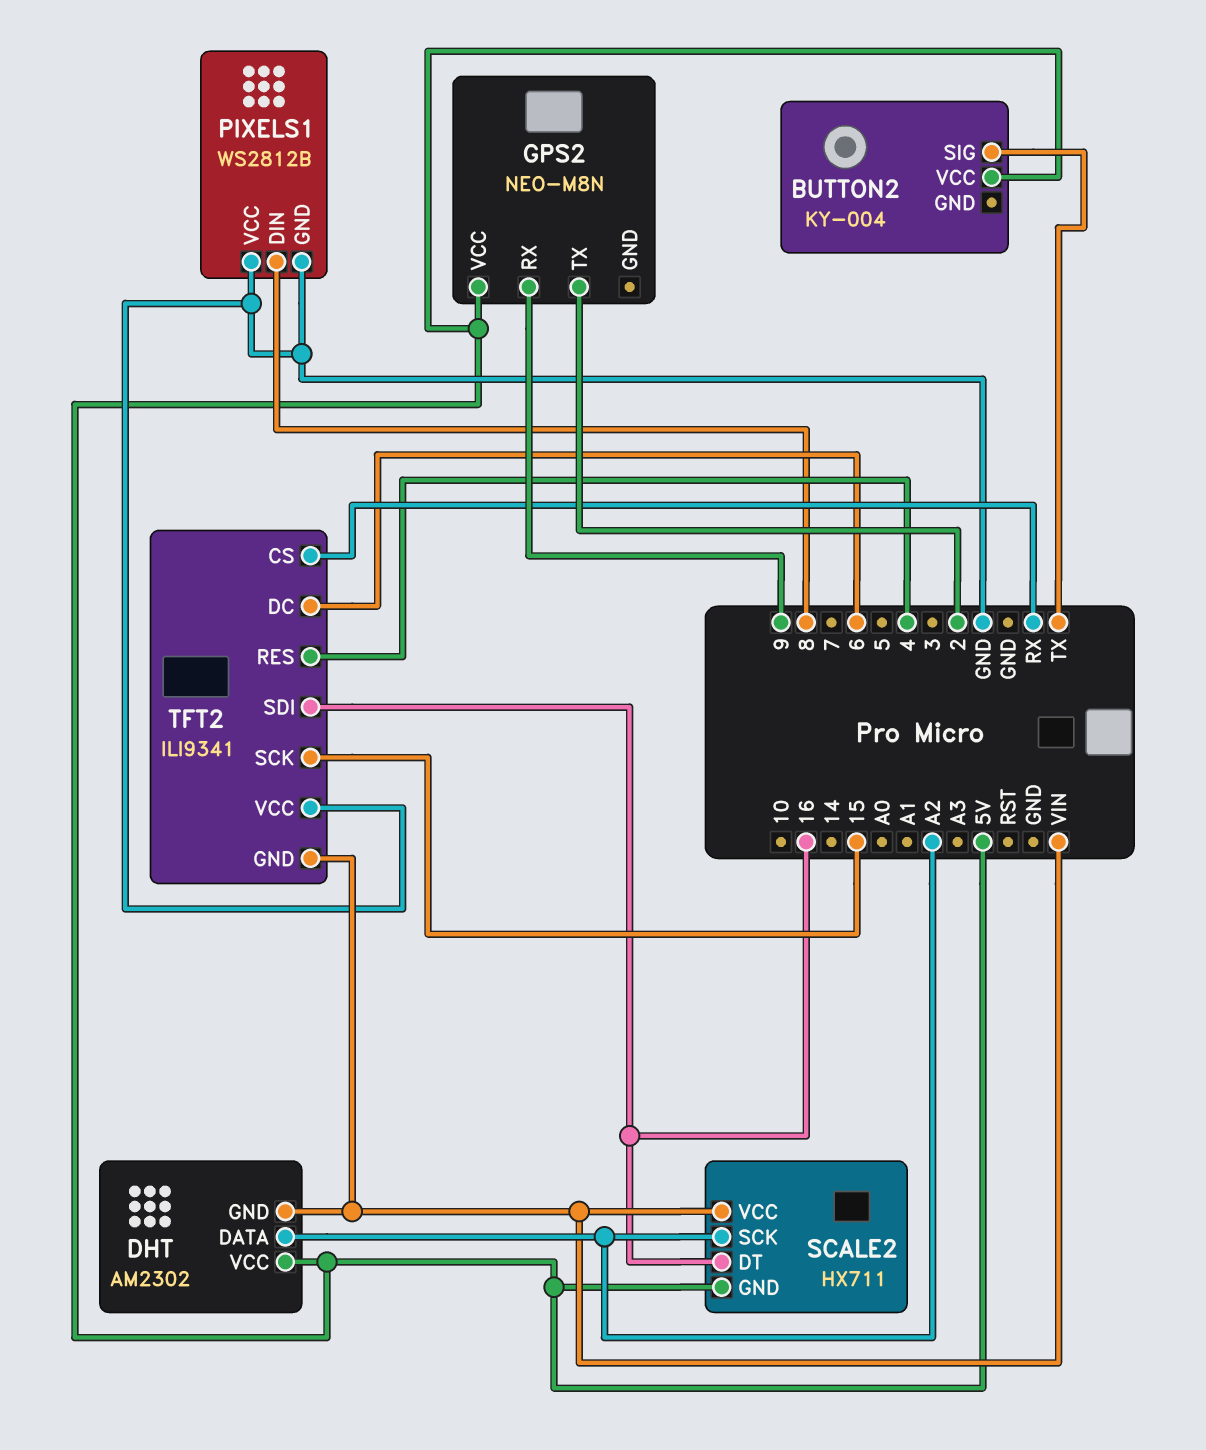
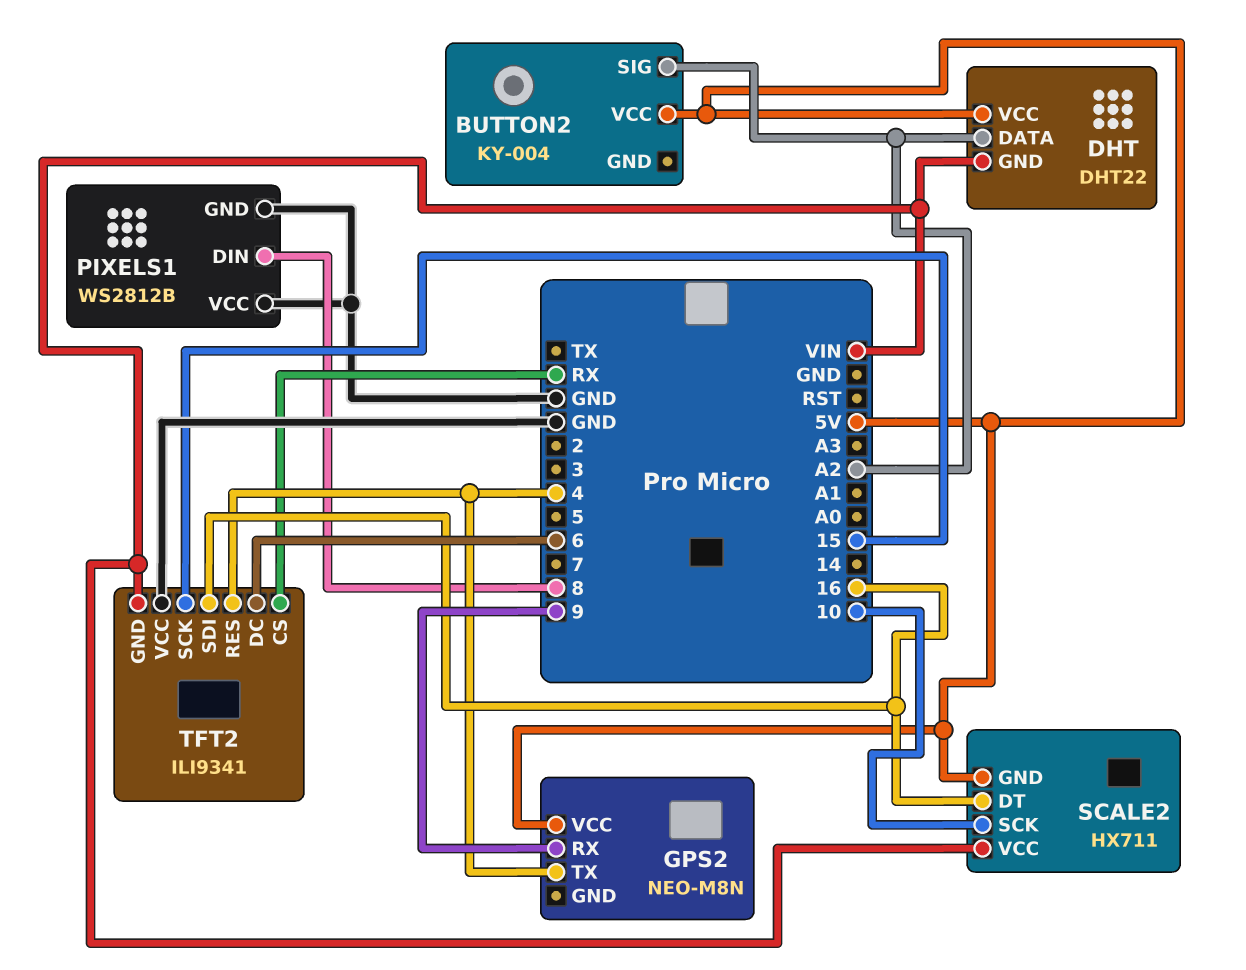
BUTTON2 pin SIG: TX -> A2
DHT: AM2302 -> DHT22
GPS2 pin TX: 2 -> 4
SCALE2 pin SCK: A2 -> 10

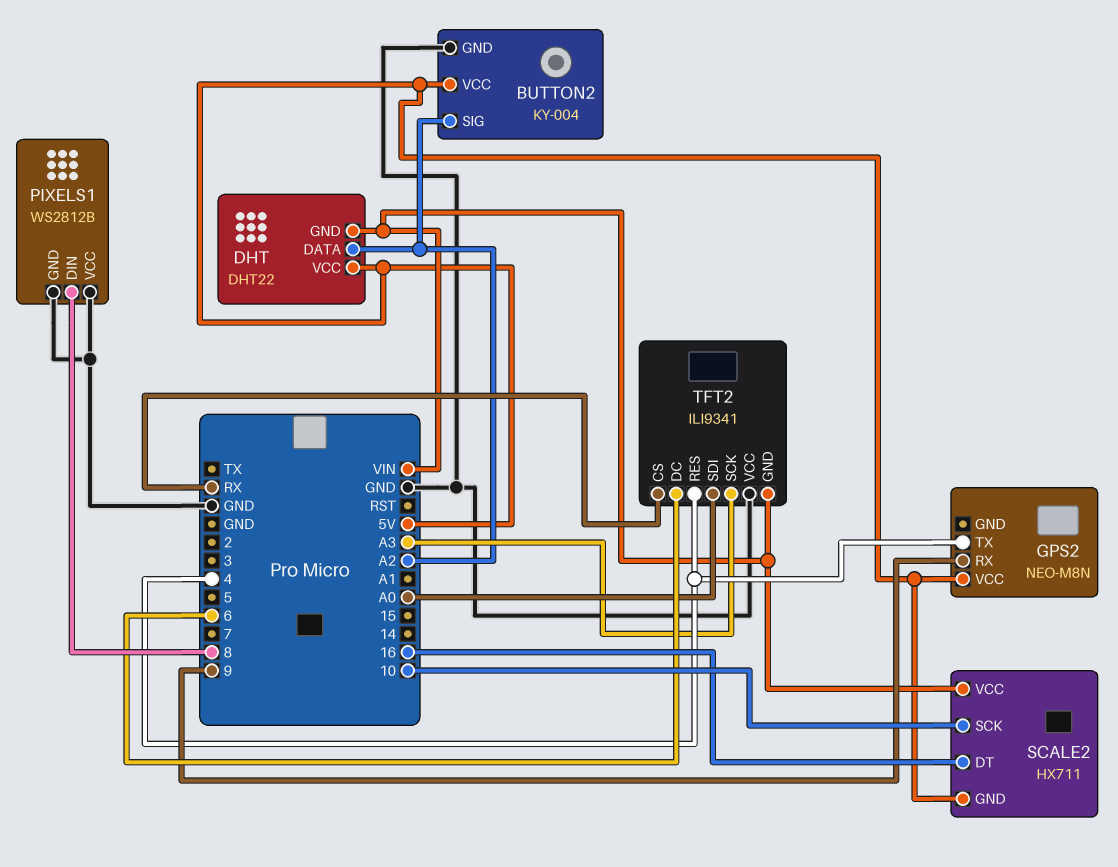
BUTTON2 pin GND: none -> GND
TFT2 pin SCK: 15 -> A3
TFT2 pin SDI: 16 -> A0

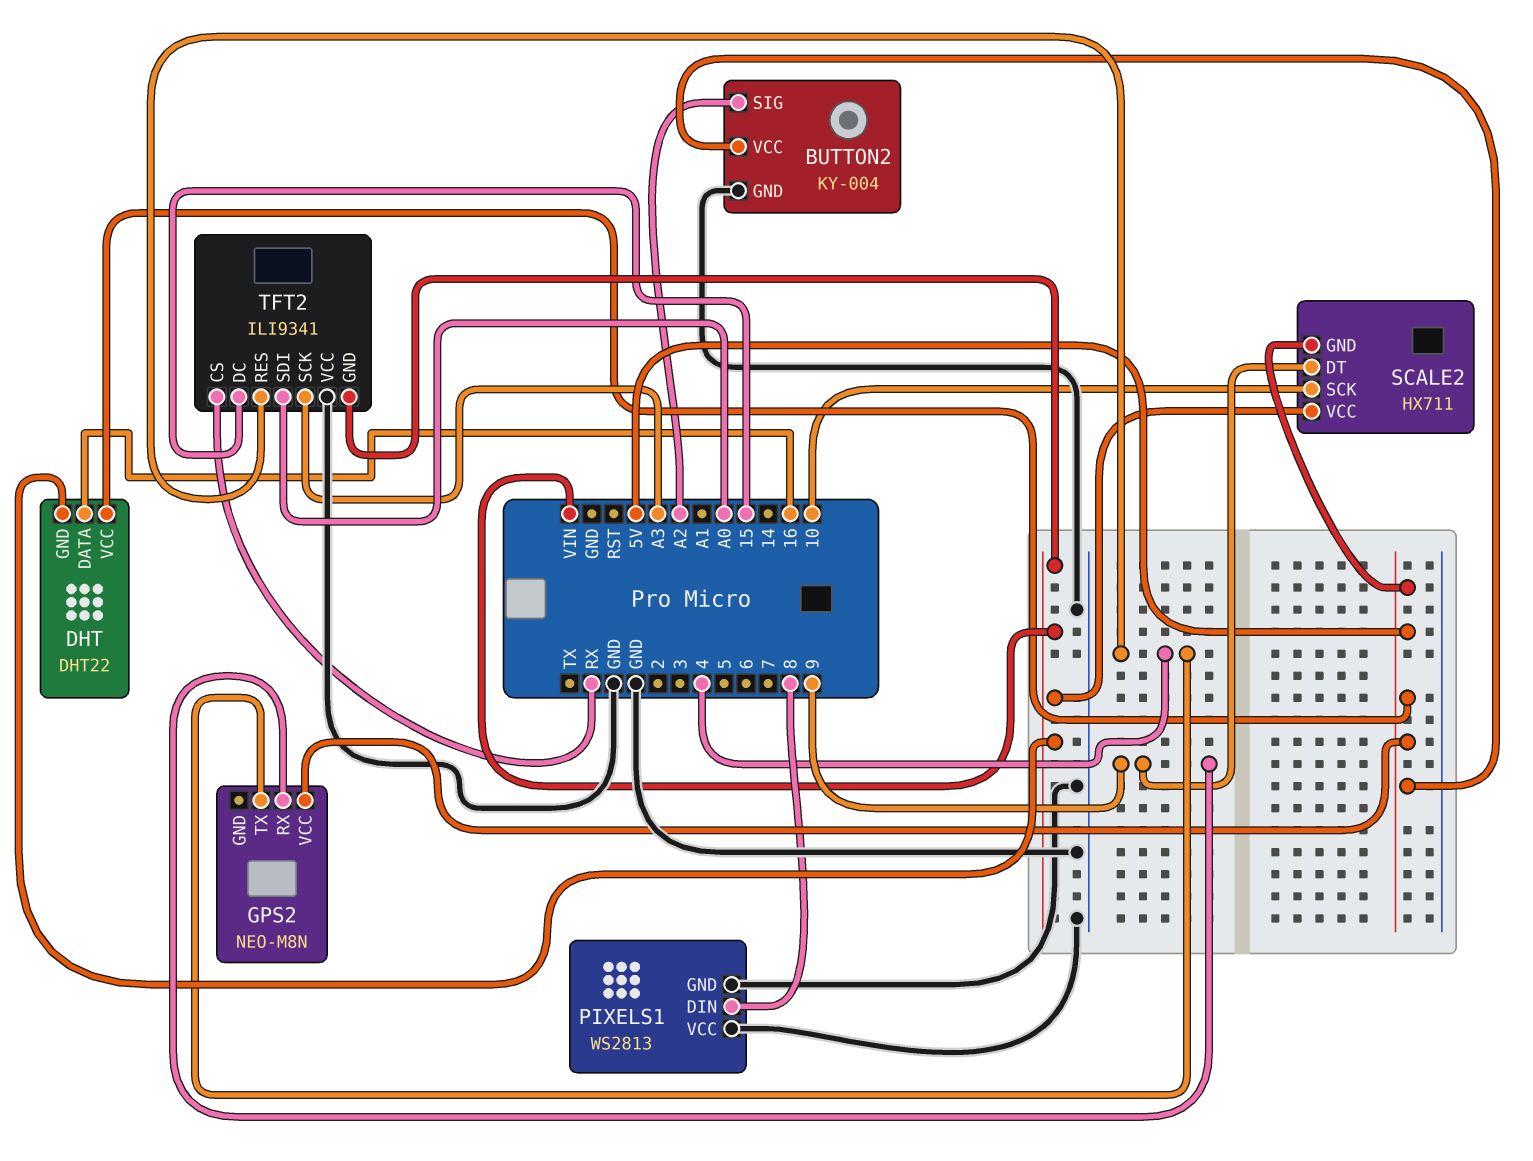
DHT pin DATA: A2 -> 16
PIXELS1: WS2812B -> WS2813
SCALE2 pin DT: 16 -> 9
TFT2 pin DC: 6 -> 15

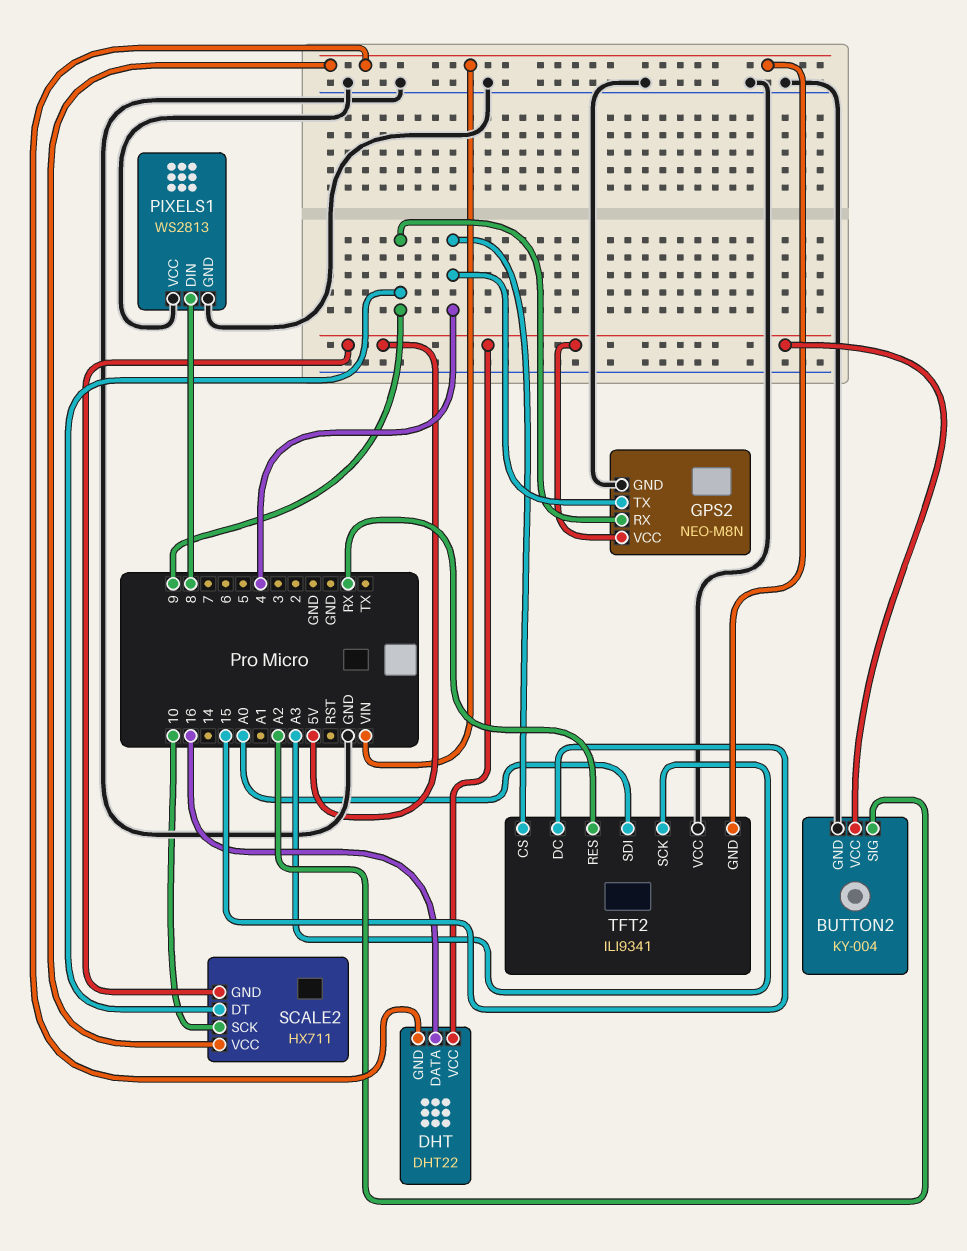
GPS2 pin GND: none -> GND
TFT2 pin CS: RX -> 4
TFT2 pin RES: 4 -> RX

